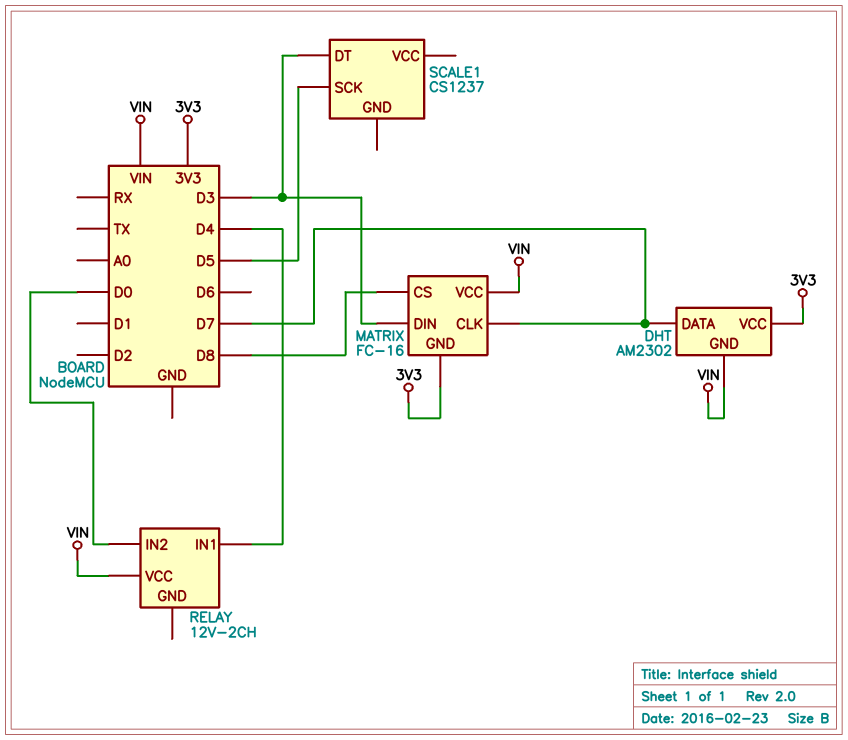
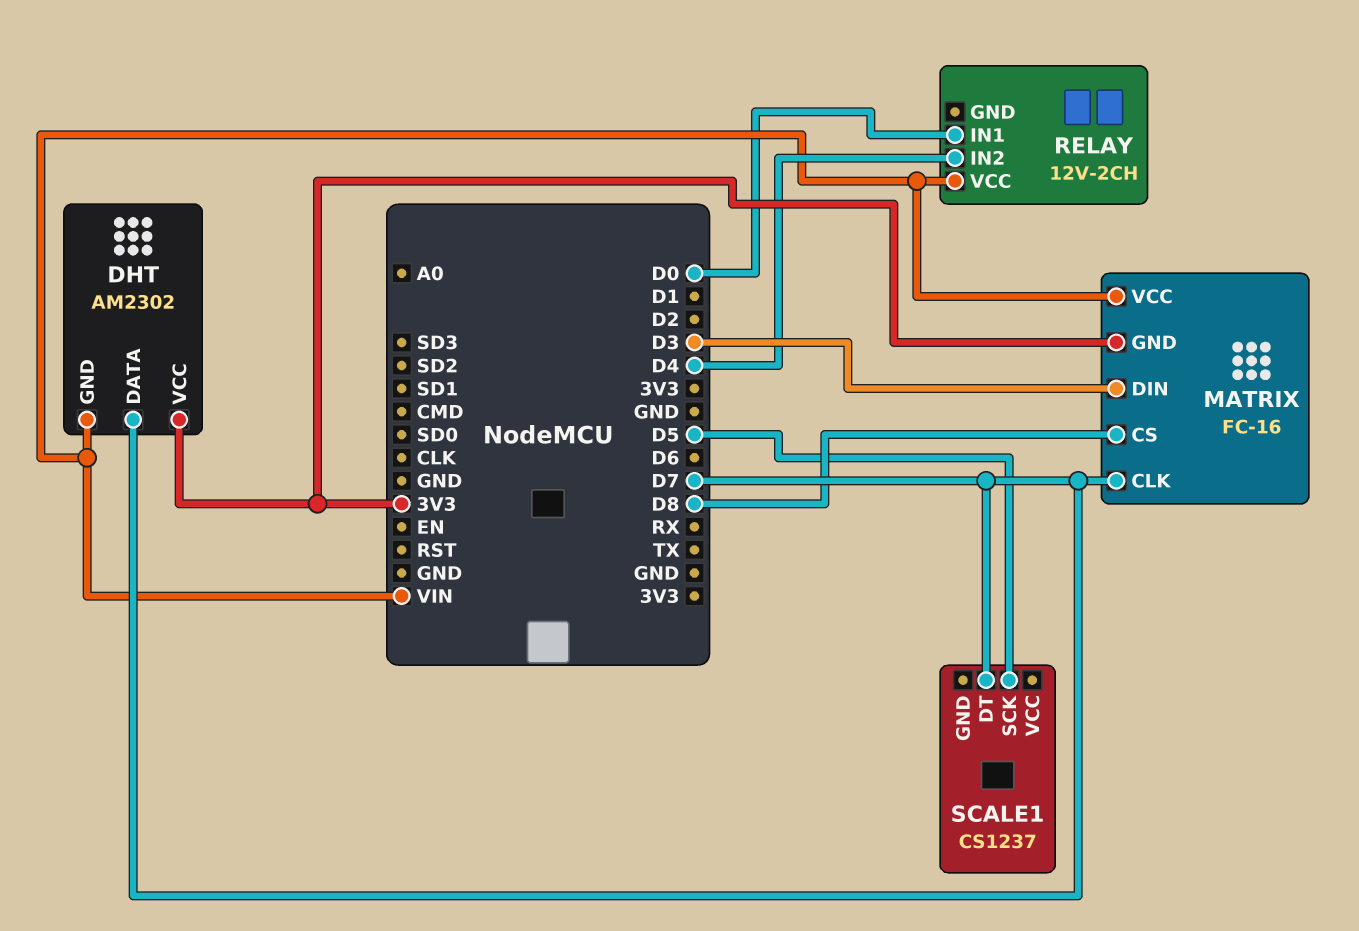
RELAY pin IN1: D4 -> D0
RELAY pin IN2: D0 -> D4
SCALE1 pin DT: D3 -> D7

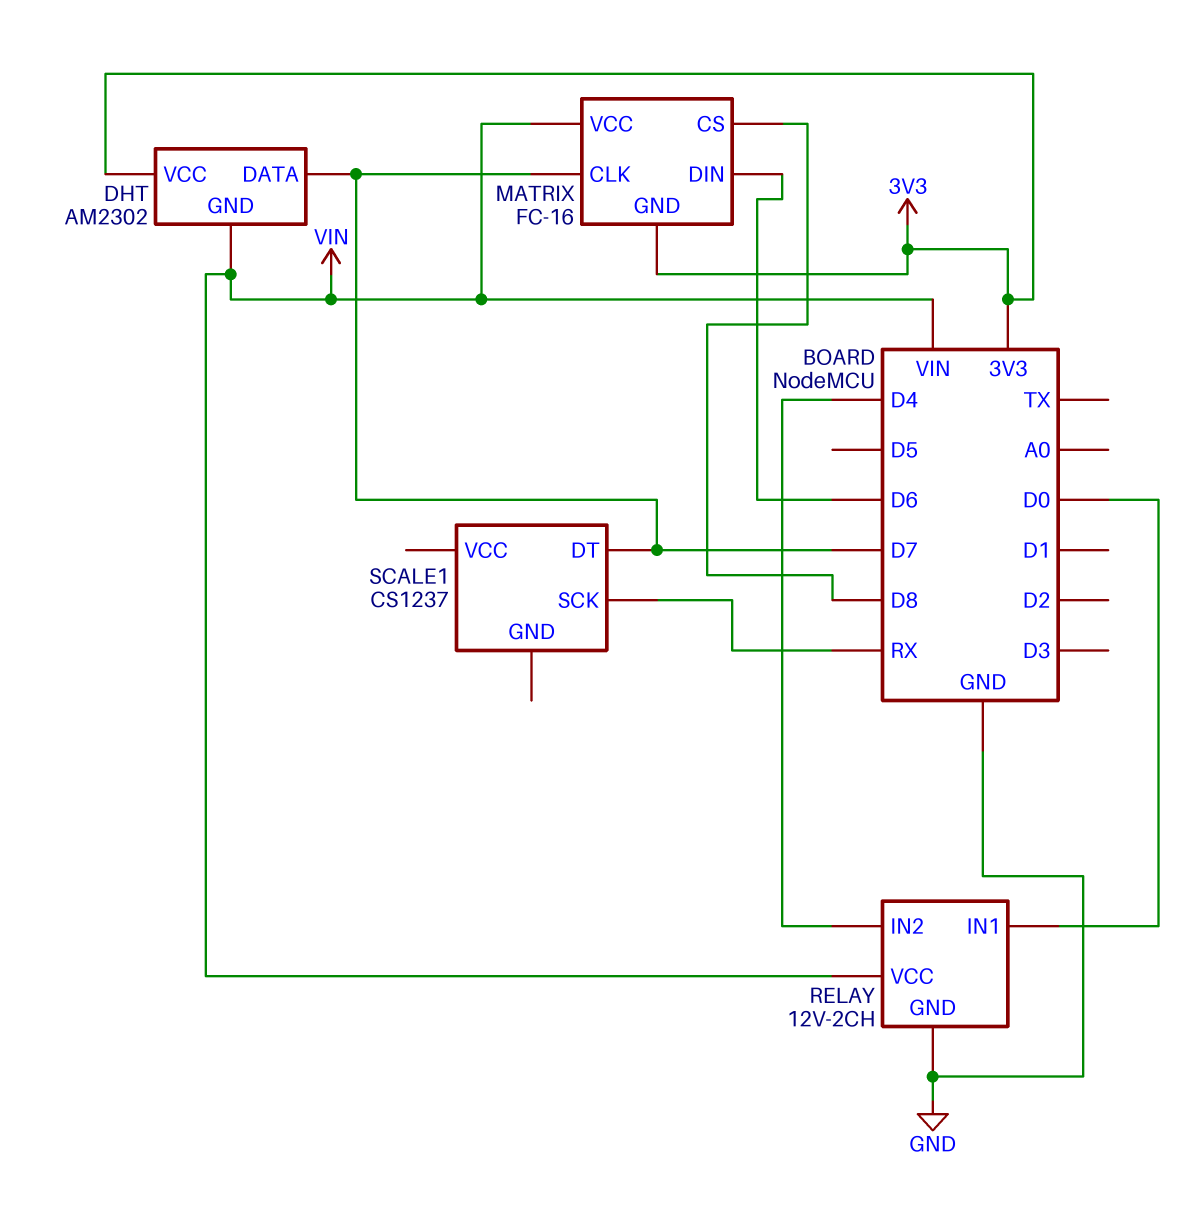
MATRIX pin DIN: D3 -> D6
RELAY pin GND: none -> GND
SCALE1 pin SCK: D5 -> RX

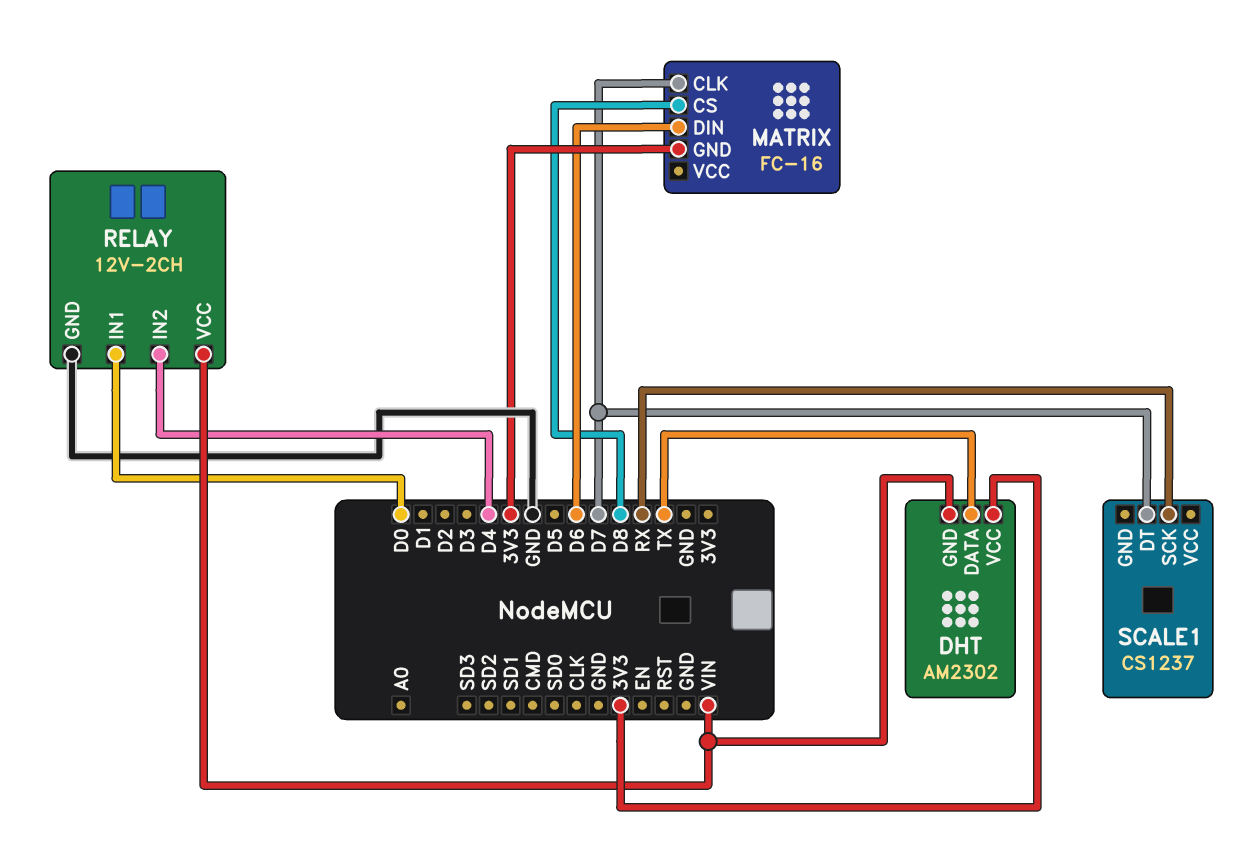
DHT pin DATA: D7 -> TX
MATRIX pin VCC: VIN -> none

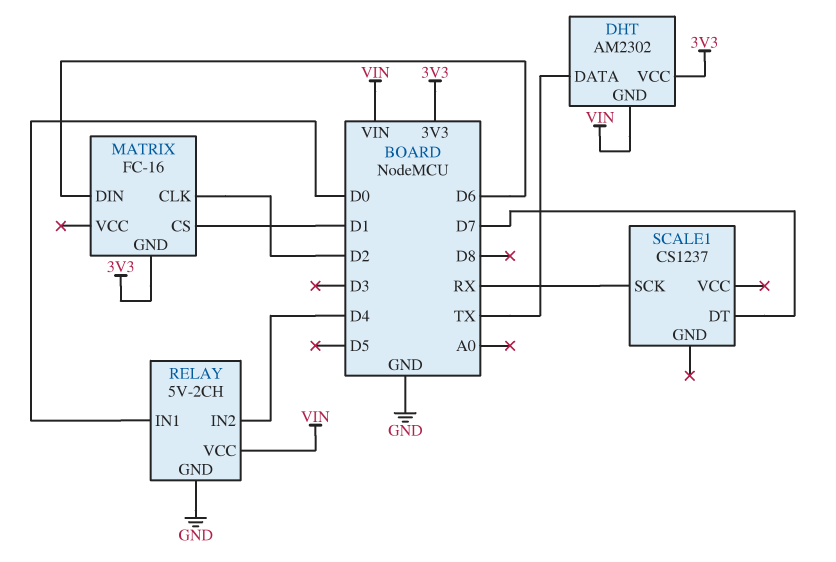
MATRIX pin CLK: D7 -> D2
MATRIX pin CS: D8 -> D1
RELAY: 12V-2CH -> 5V-2CH

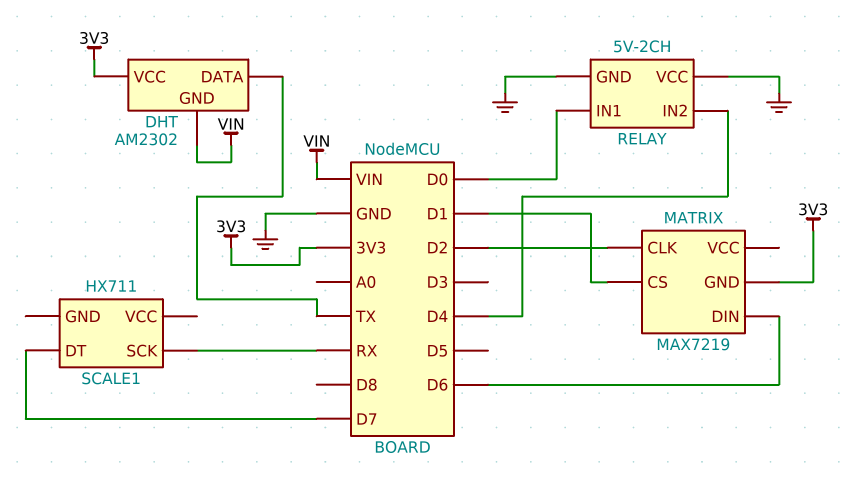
MATRIX: FC-16 -> MAX7219
RELAY pin VCC: VIN -> GND
SCALE1: CS1237 -> HX711

